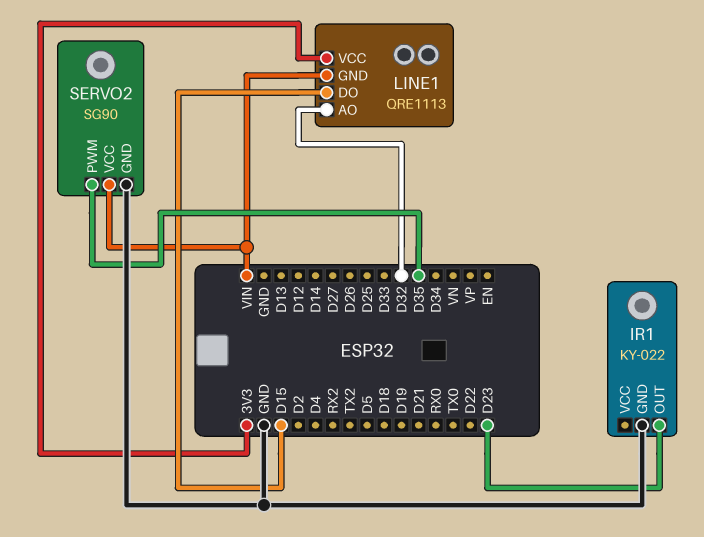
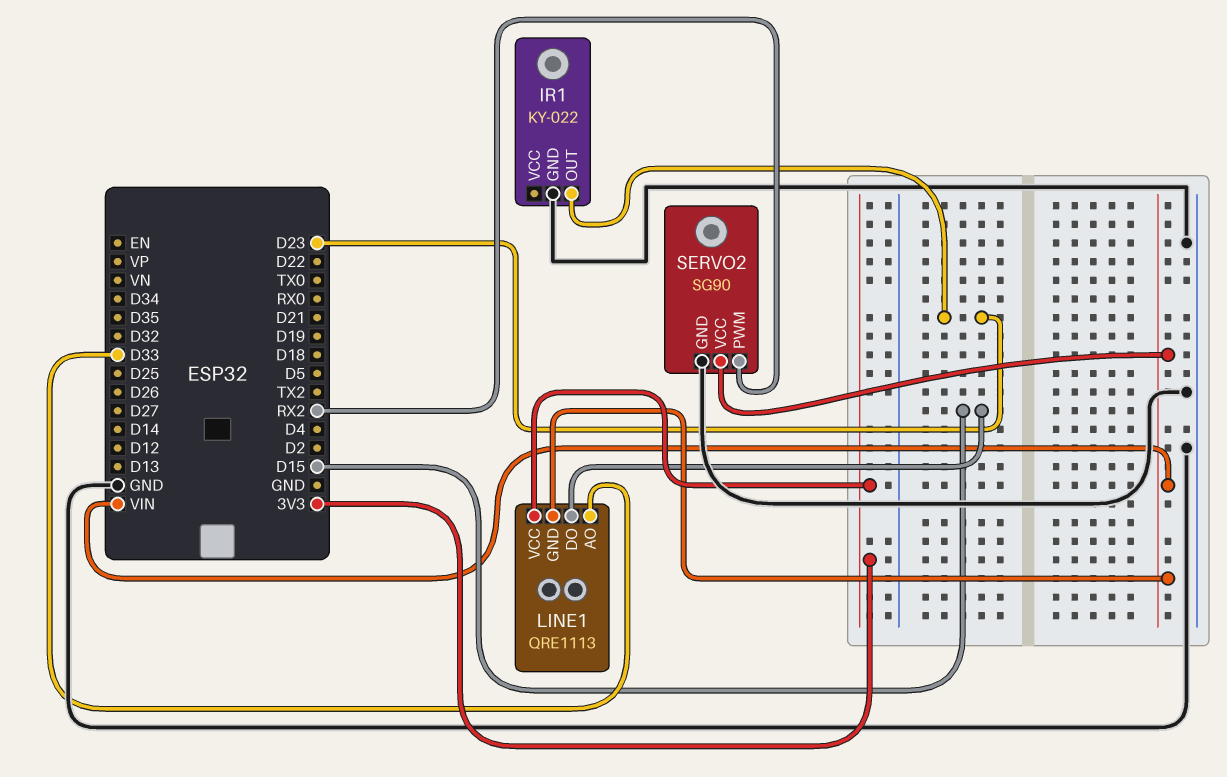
LINE1 pin AO: D32 -> D33
SERVO2 pin PWM: D35 -> RX2

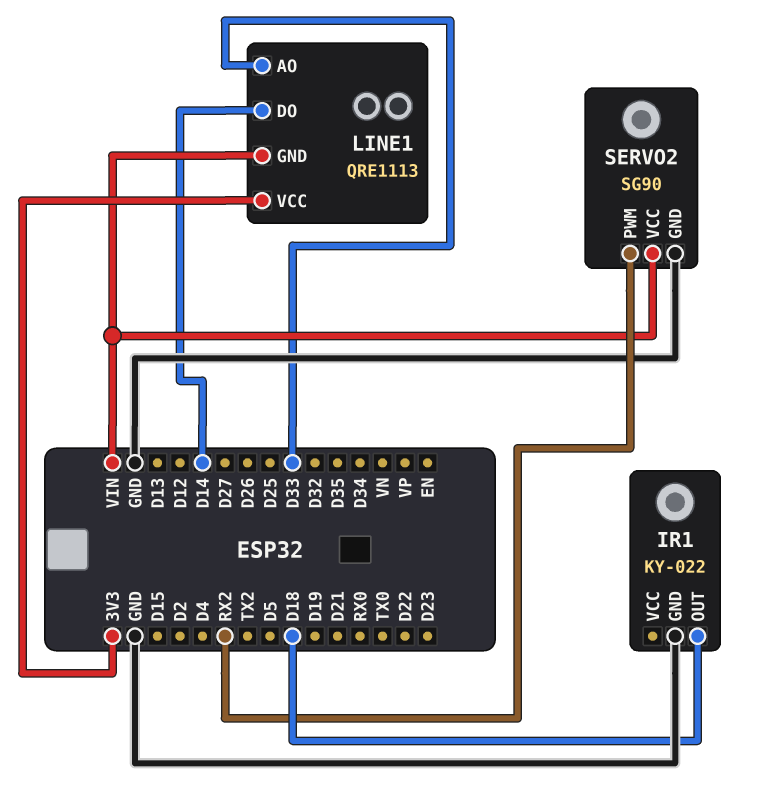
IR1 pin OUT: D23 -> D18
LINE1 pin DO: D15 -> D14

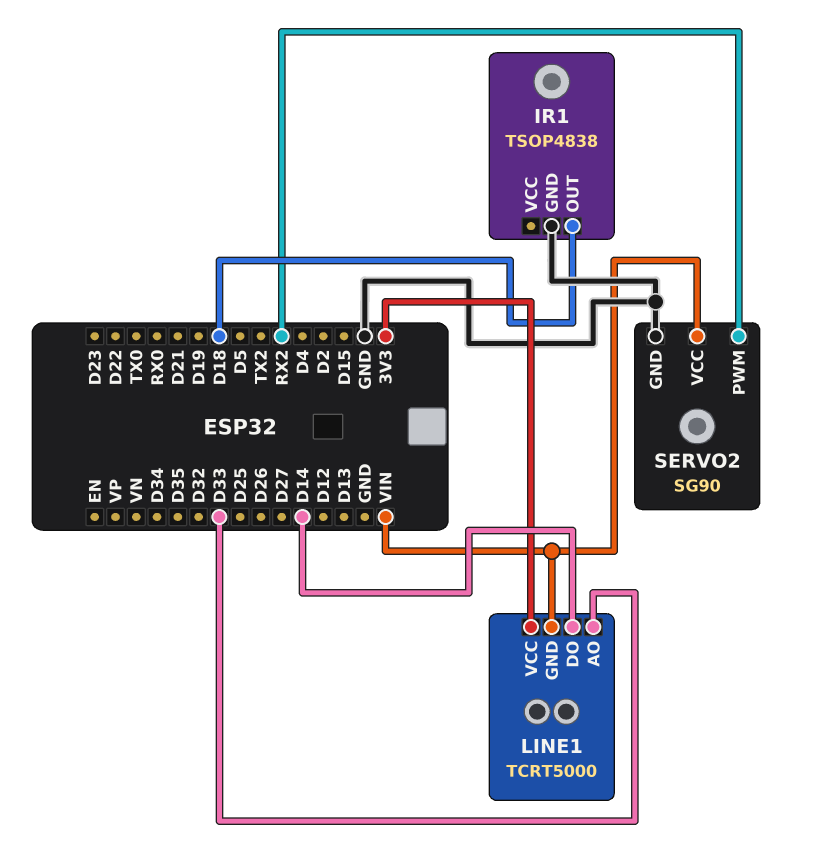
IR1: KY-022 -> TSOP4838
LINE1: QRE1113 -> TCRT5000

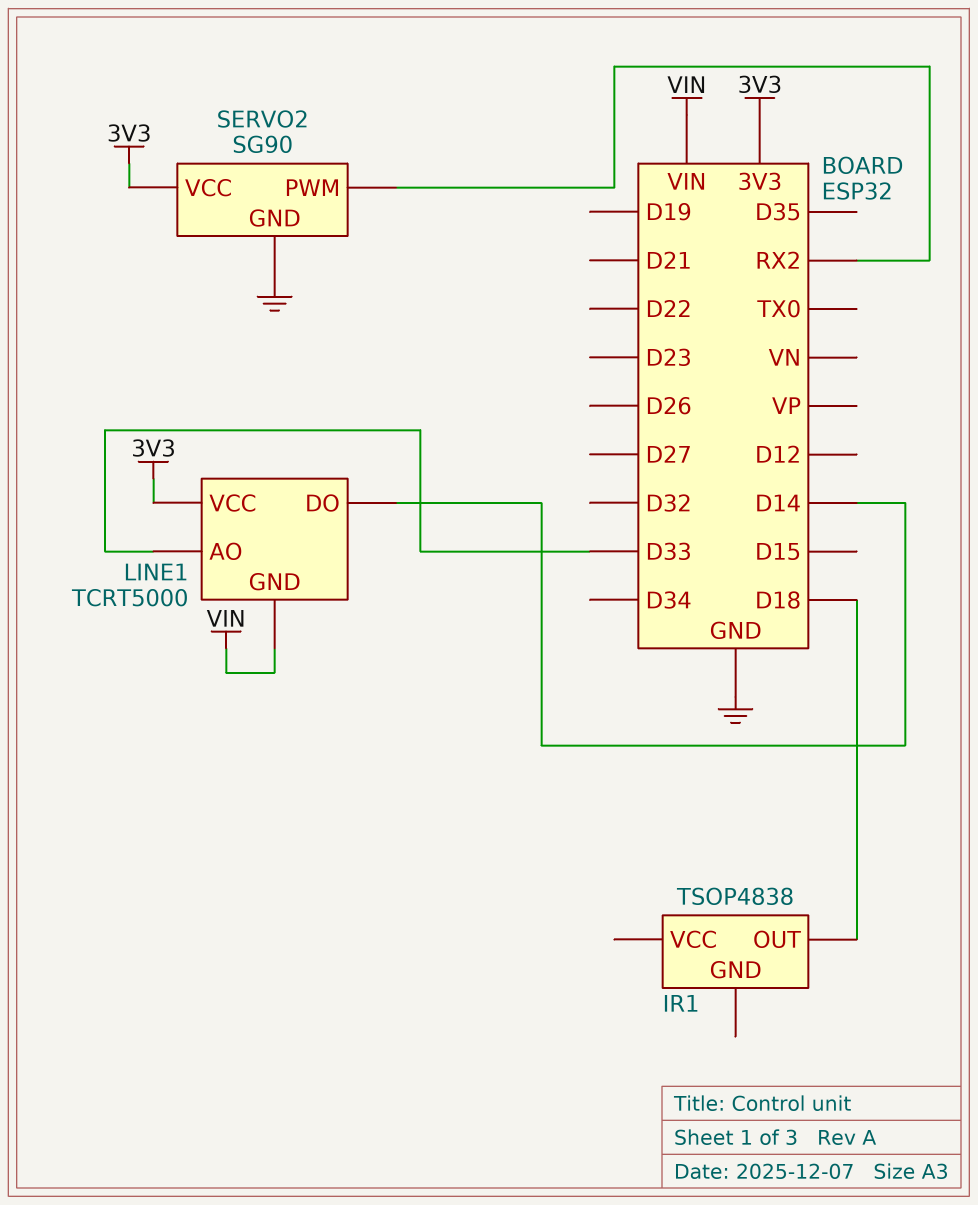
IR1 pin GND: GND -> none
SERVO2 pin VCC: VIN -> 3V3

